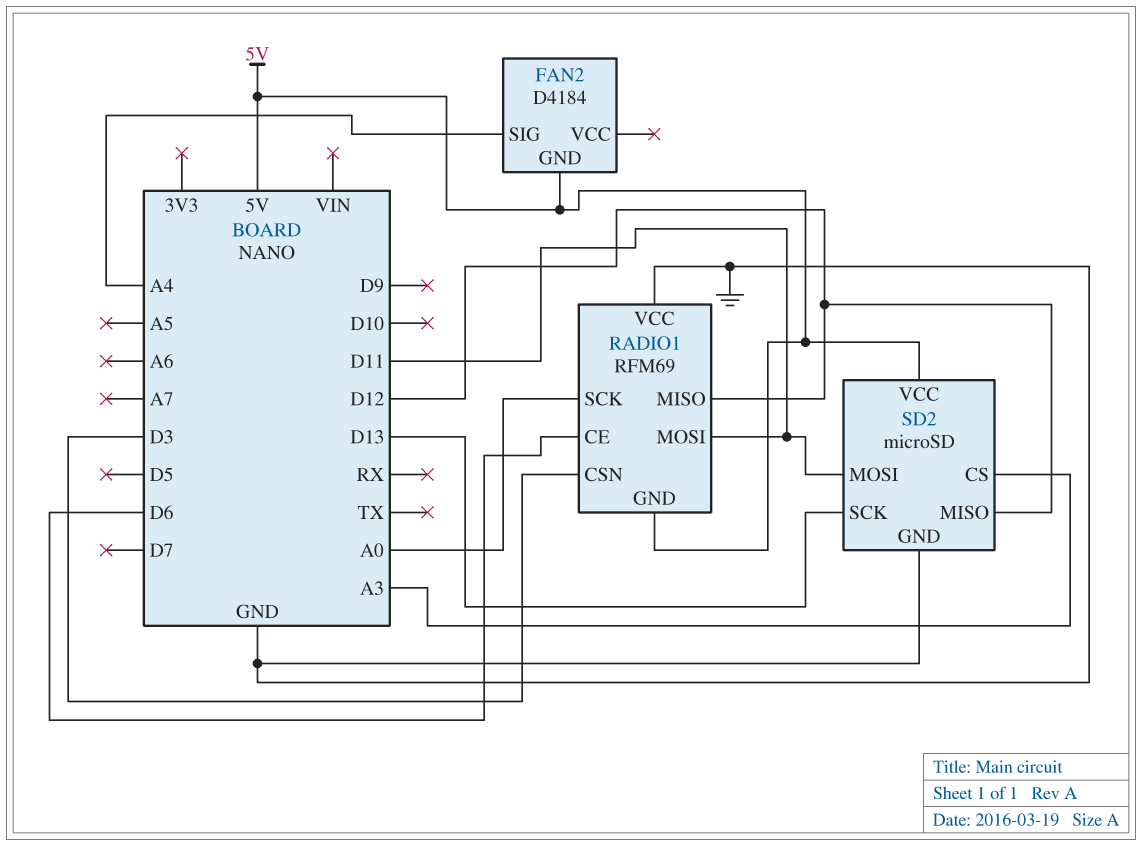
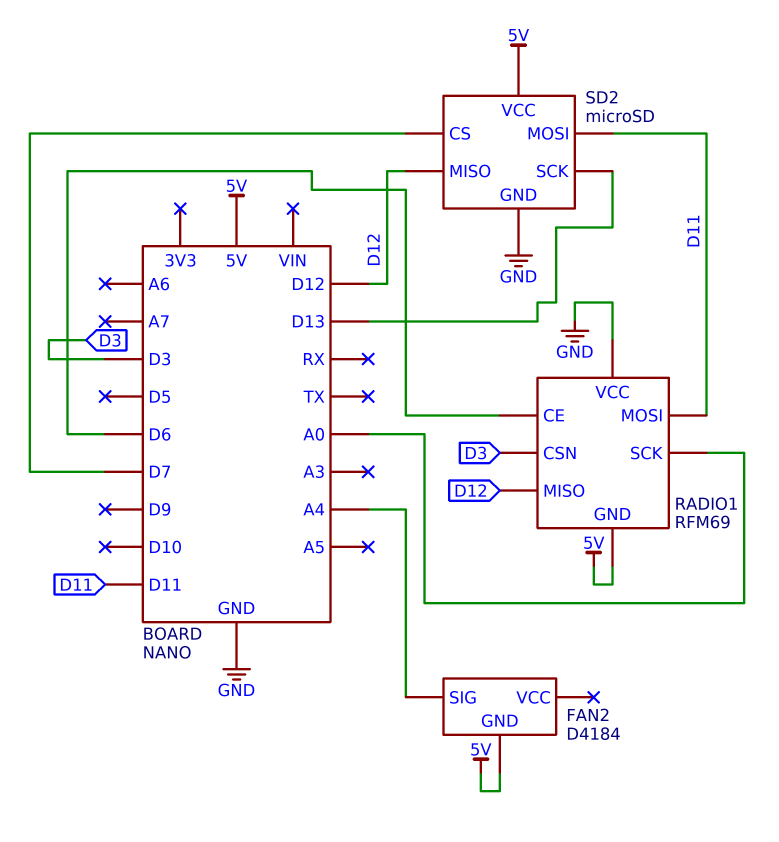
SD2 pin CS: A3 -> D7

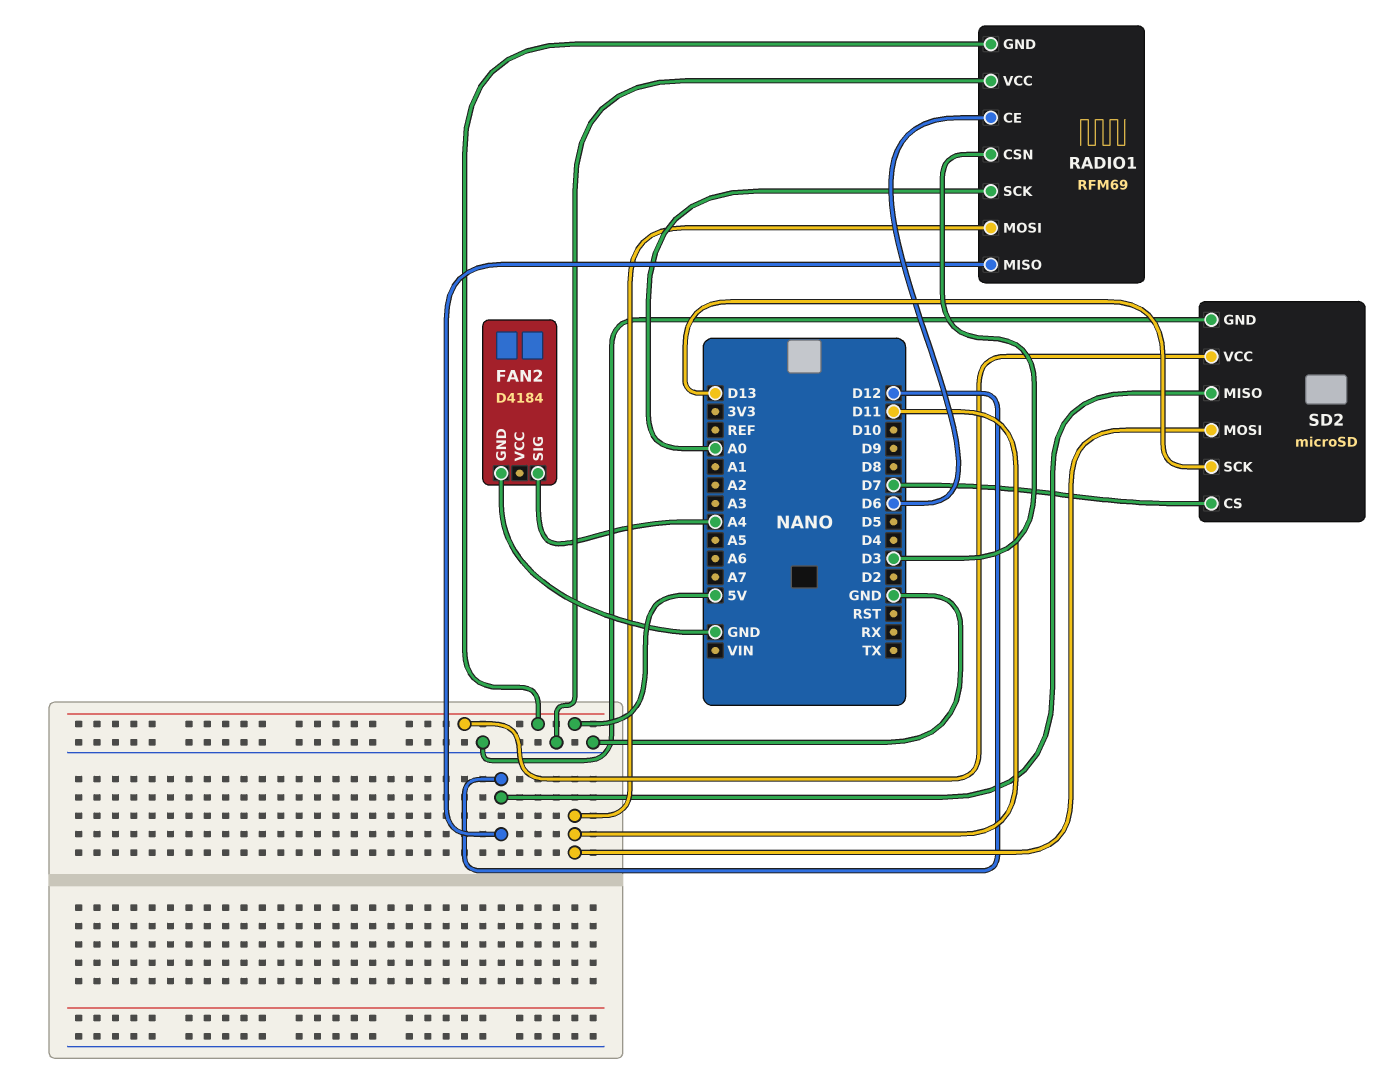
FAN2 pin GND: 5V -> GND

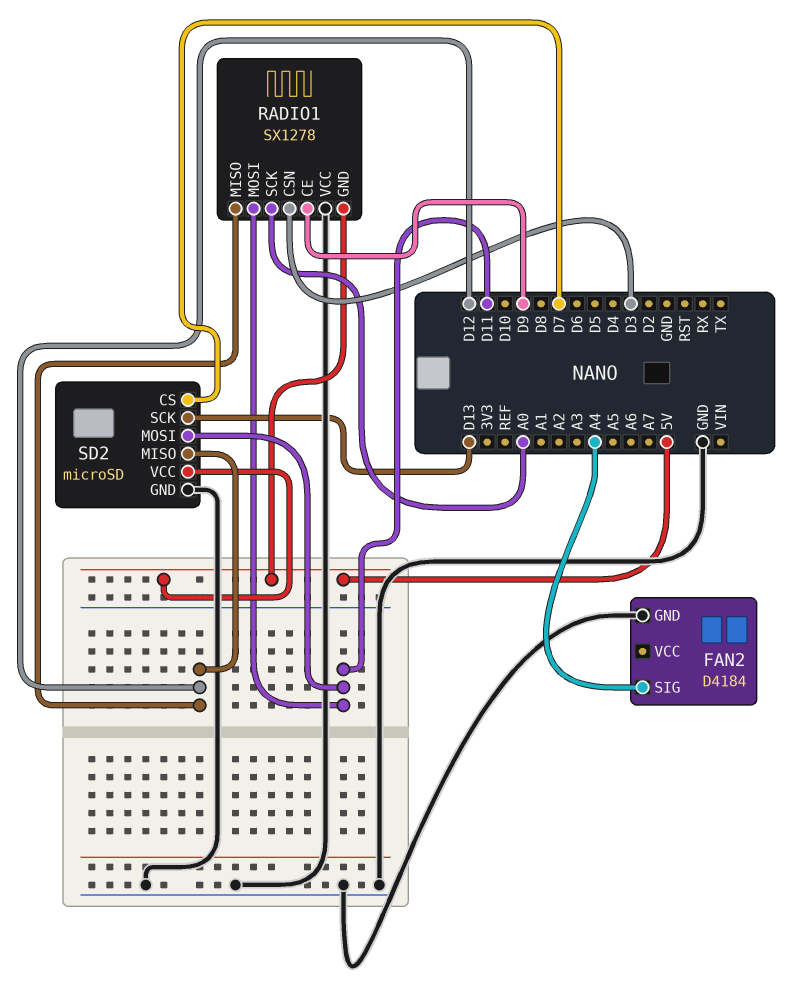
RADIO1: RFM69 -> SX1278
RADIO1 pin CE: D6 -> D9

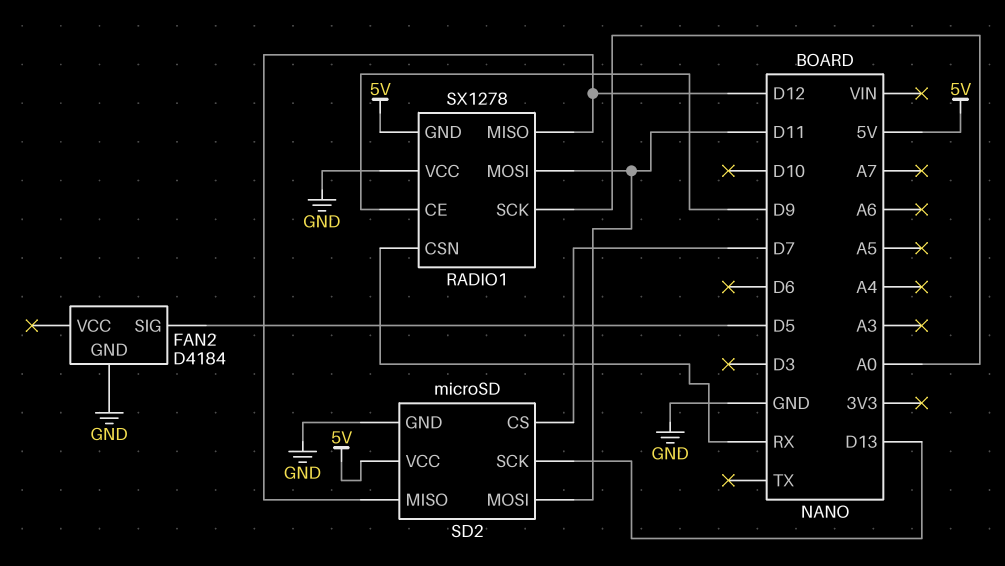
FAN2 pin SIG: A4 -> D5
RADIO1 pin CSN: D3 -> RX

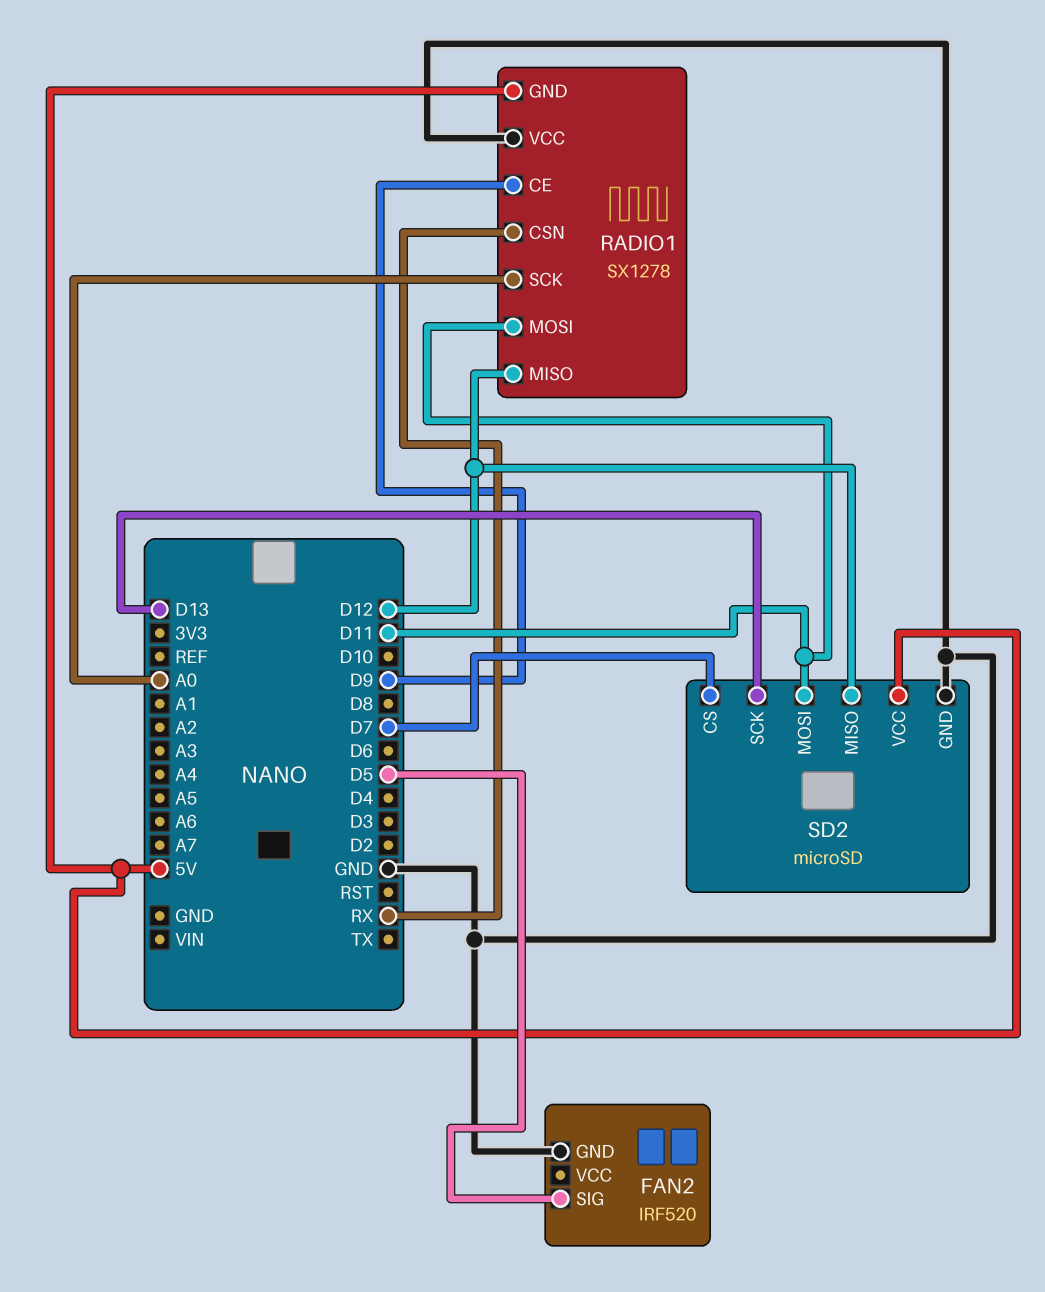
FAN2: D4184 -> IRF520

